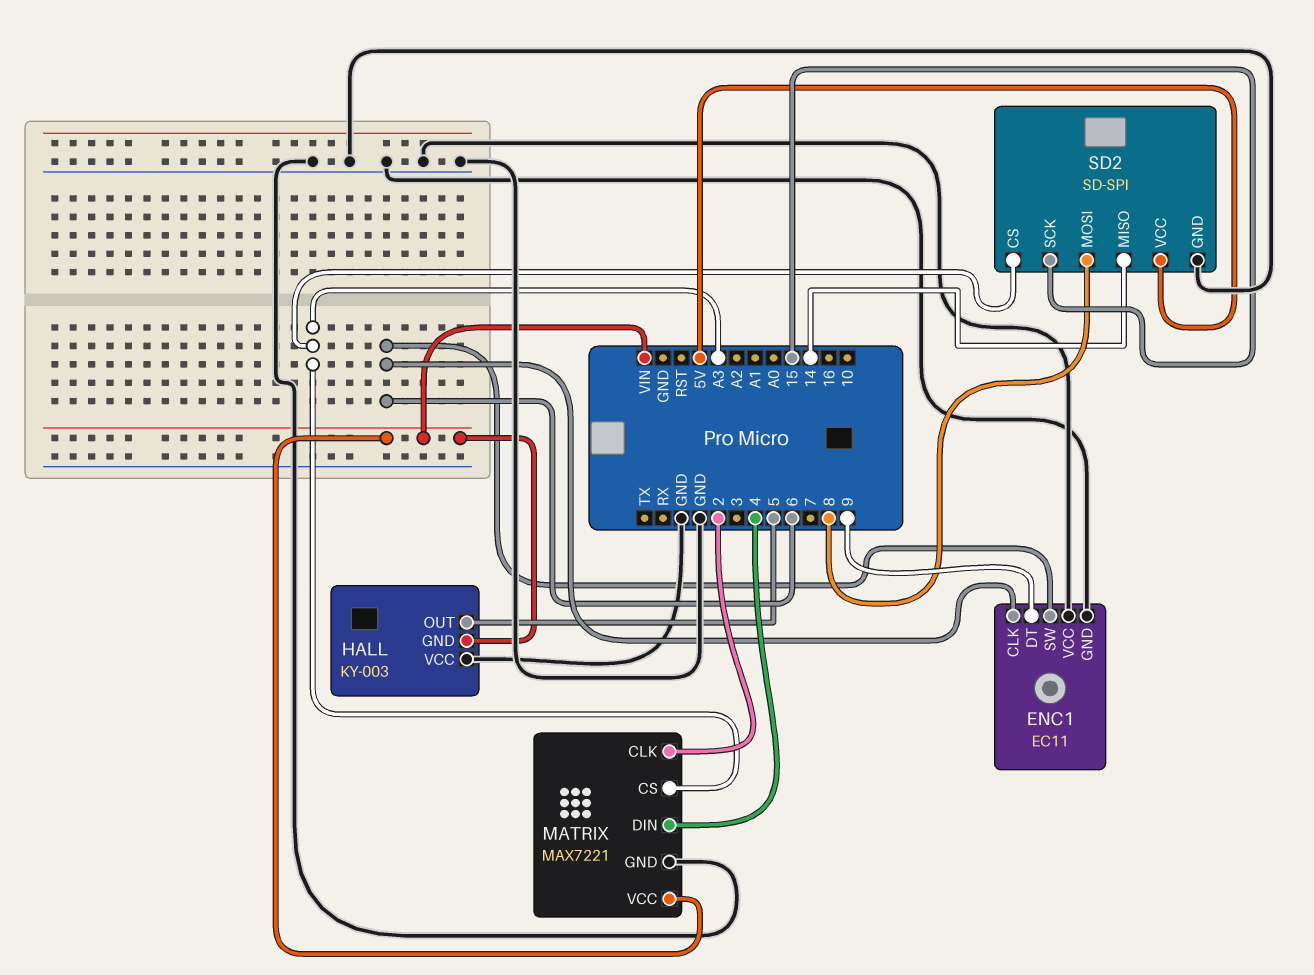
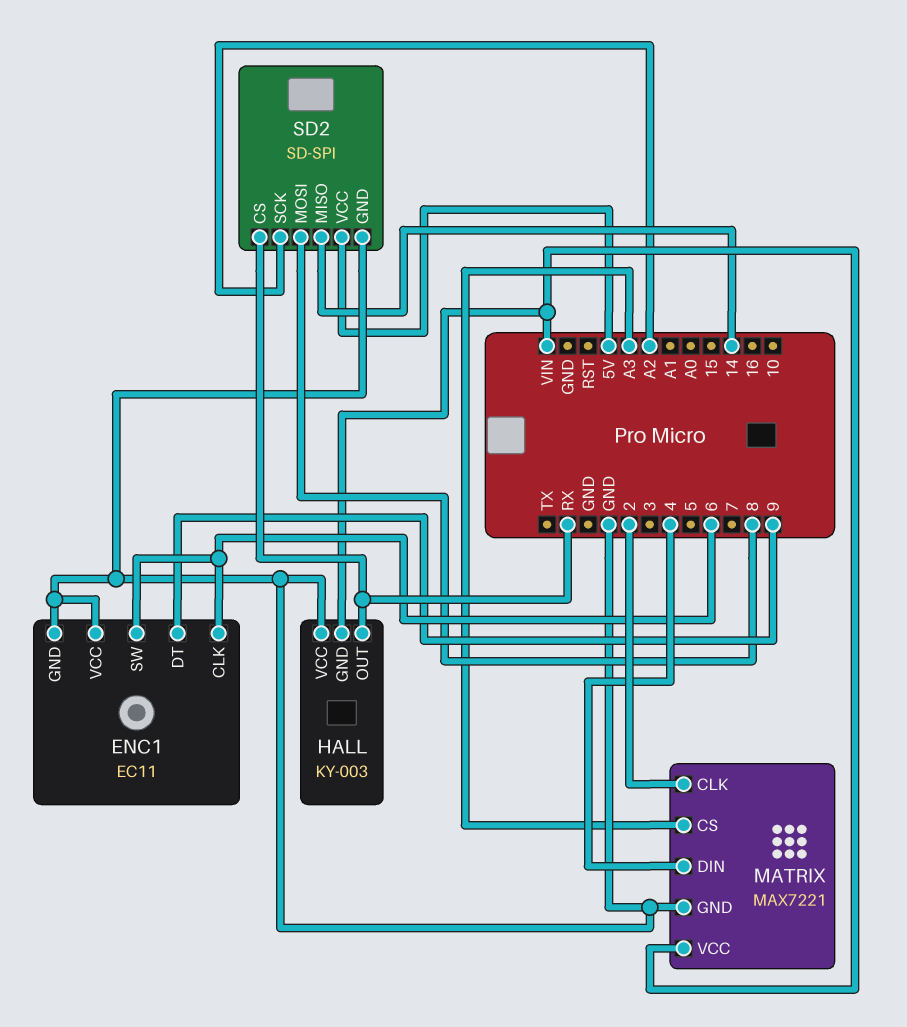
HALL pin OUT: 5 -> RX
SD2 pin CS: A3 -> RX
SD2 pin SCK: 15 -> A2

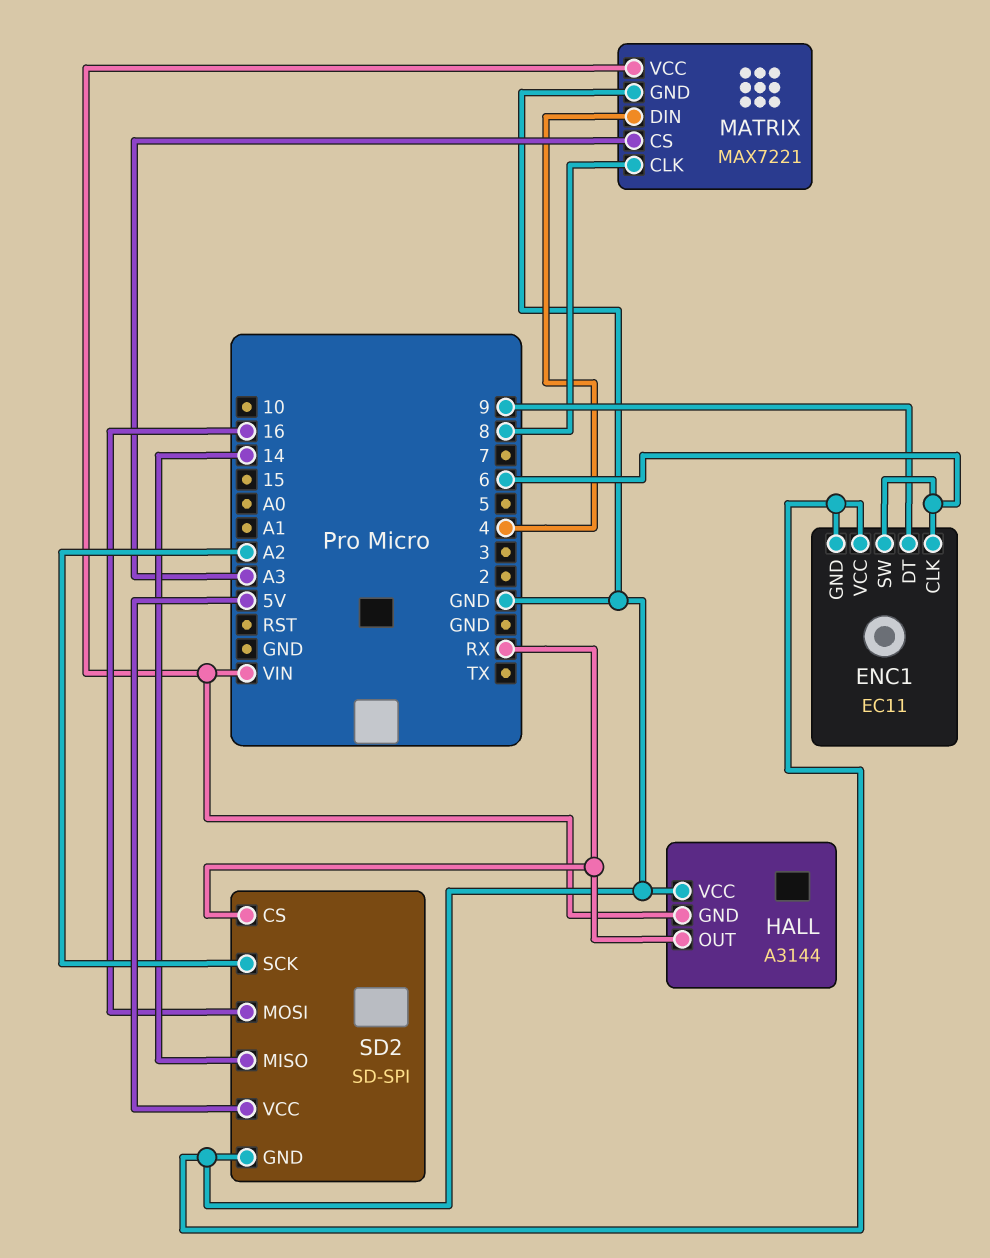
HALL: KY-003 -> A3144
MATRIX pin CLK: 2 -> 8
SD2 pin MOSI: 8 -> 16

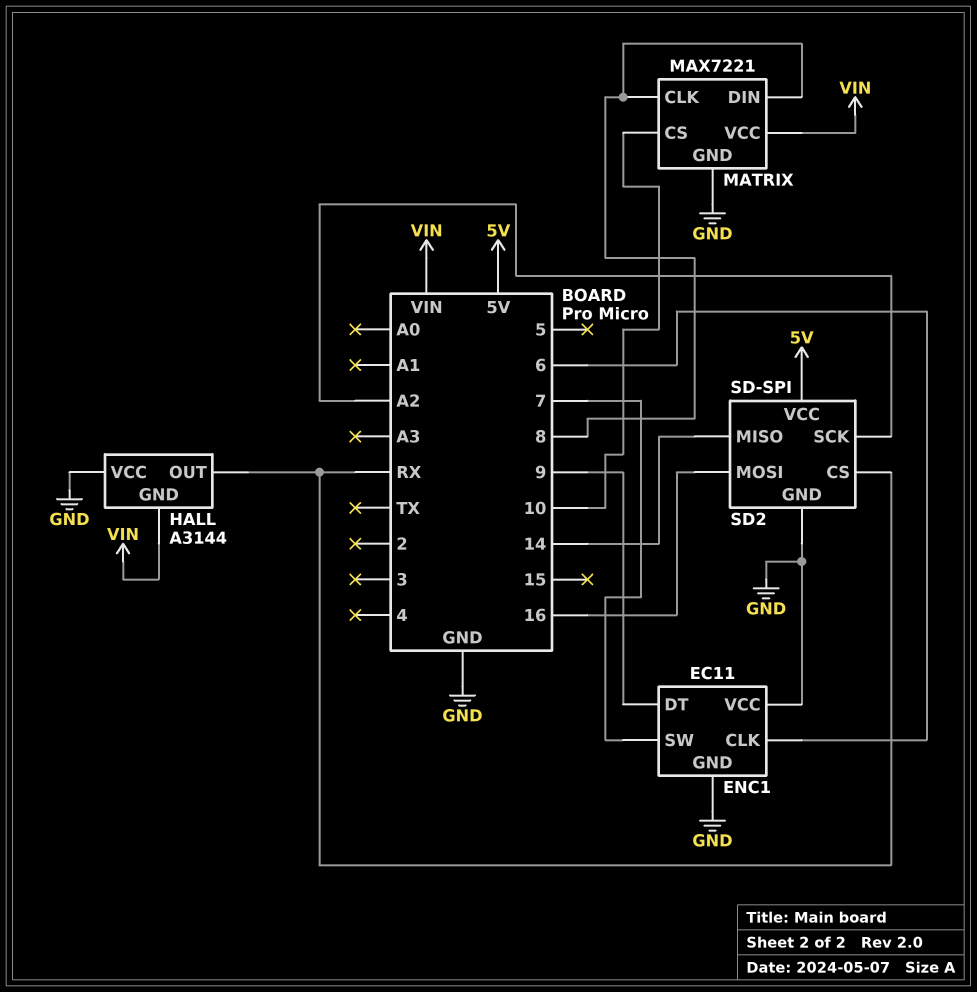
ENC1 pin SW: 6 -> 7
MATRIX pin CS: A3 -> 10
MATRIX pin DIN: 4 -> 8

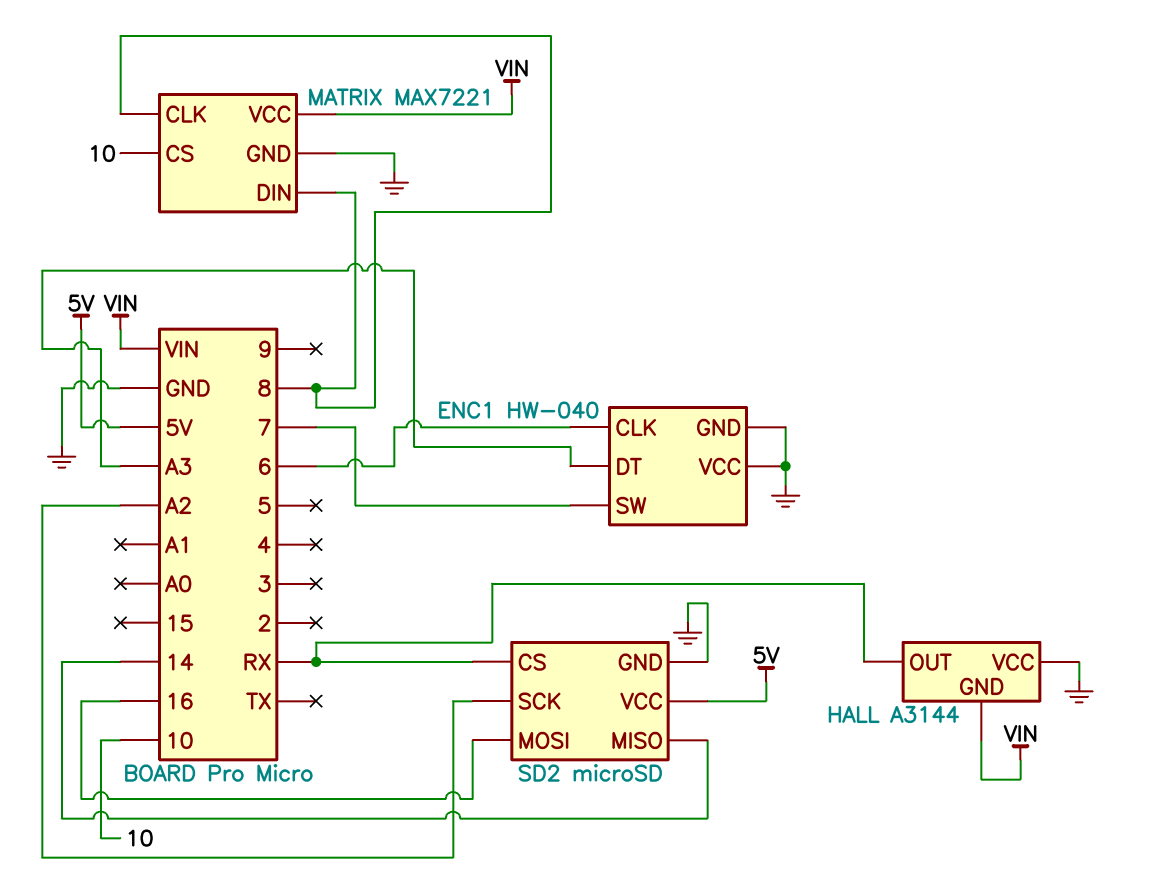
ENC1: EC11 -> HW-040
ENC1 pin DT: 9 -> A3
SD2: SD-SPI -> microSD

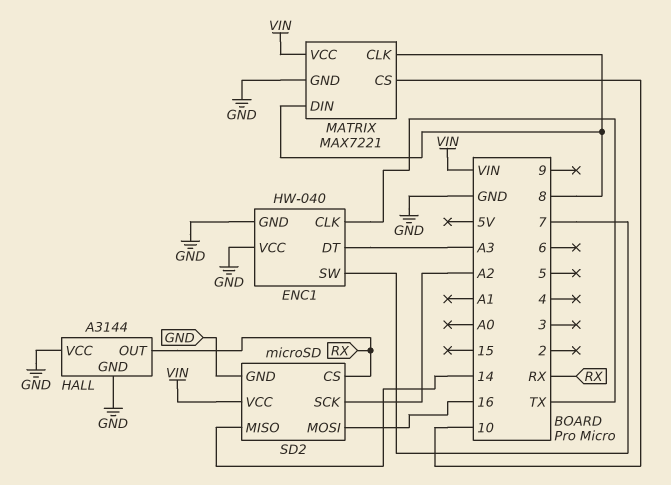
ENC1 pin CLK: 6 -> TX
HALL pin GND: VIN -> GND
SD2 pin VCC: 5V -> VIN

